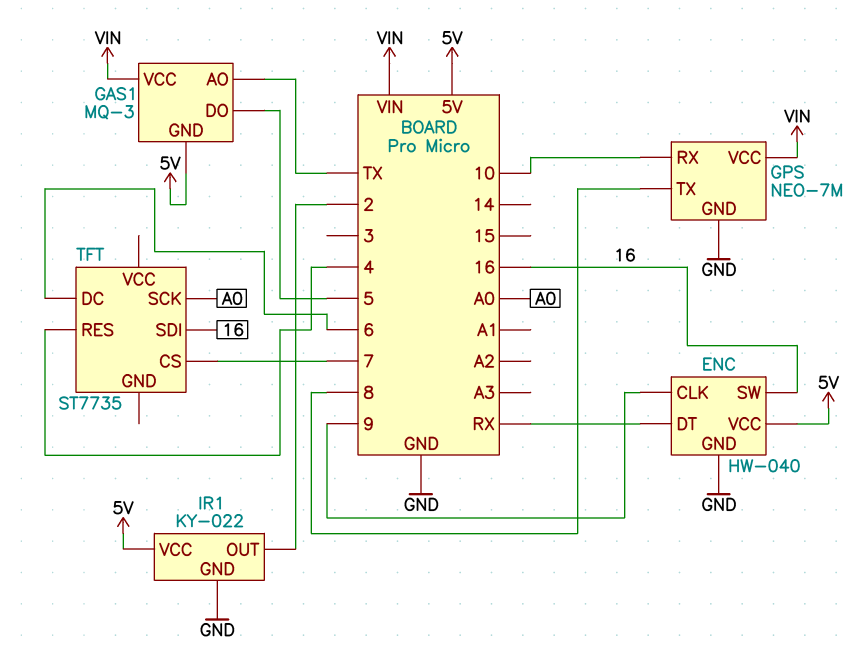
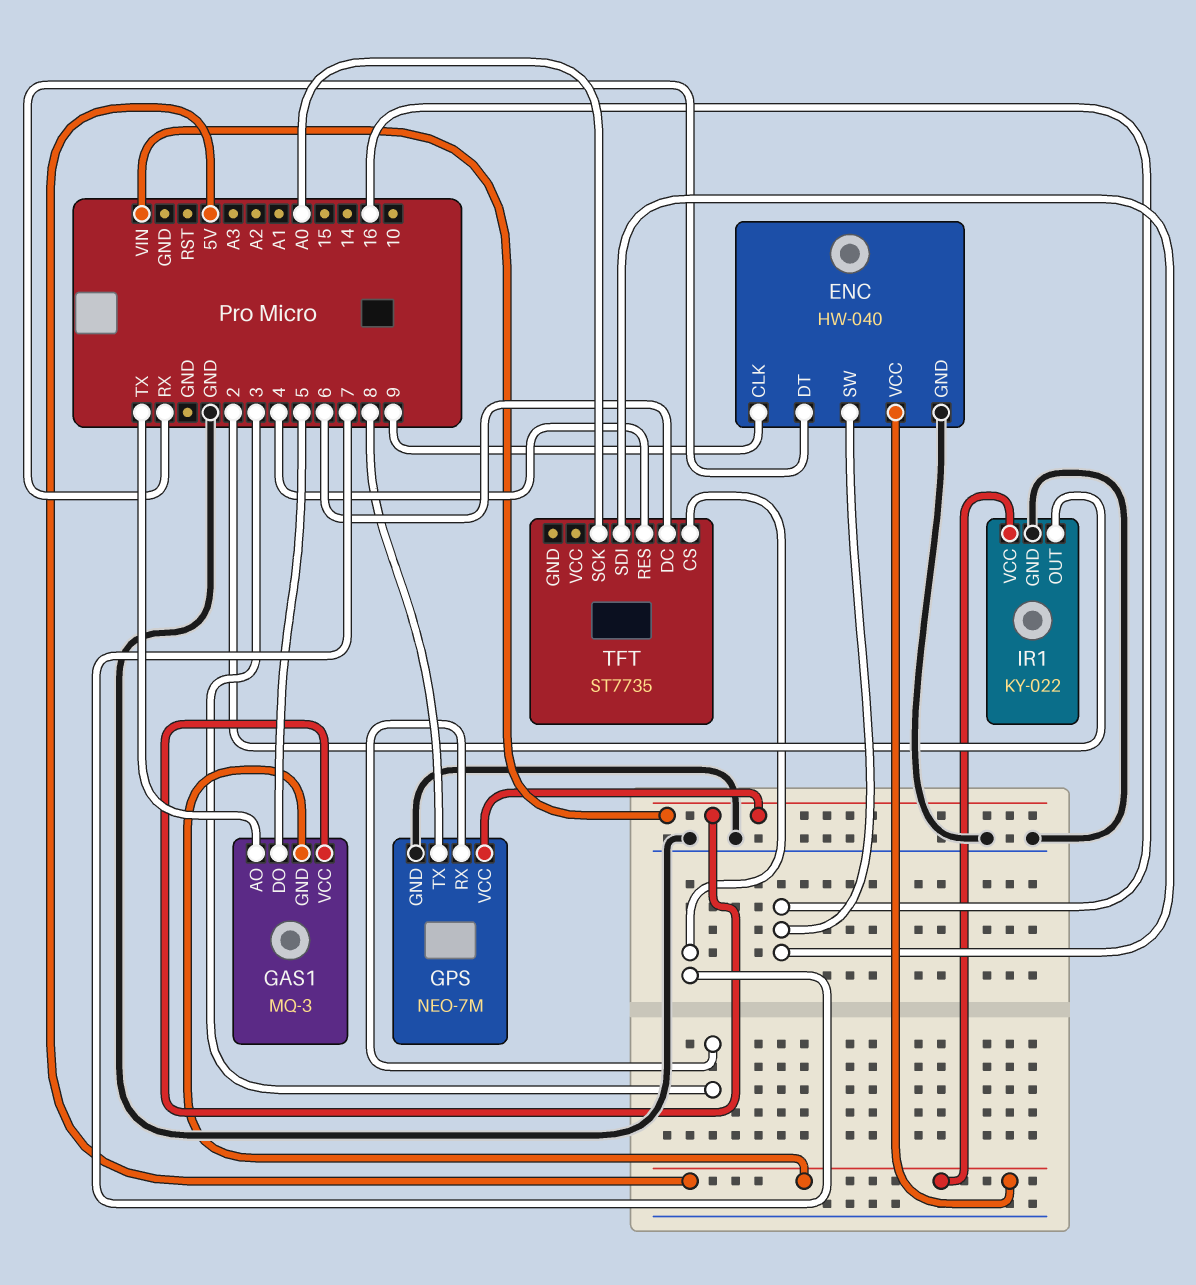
GPS pin RX: 10 -> 3

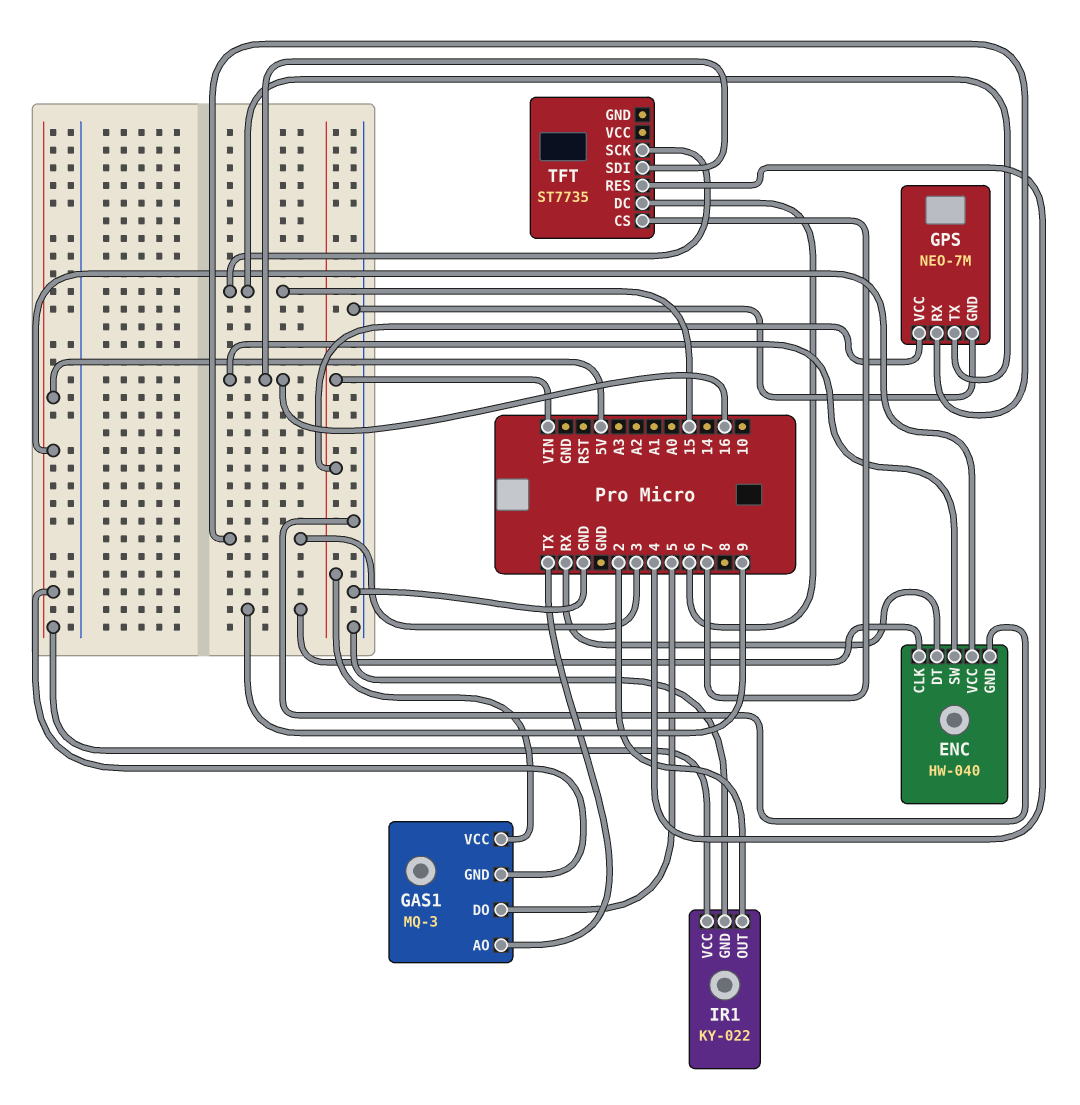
GPS pin TX: 8 -> 15
TFT pin SCK: A0 -> 15

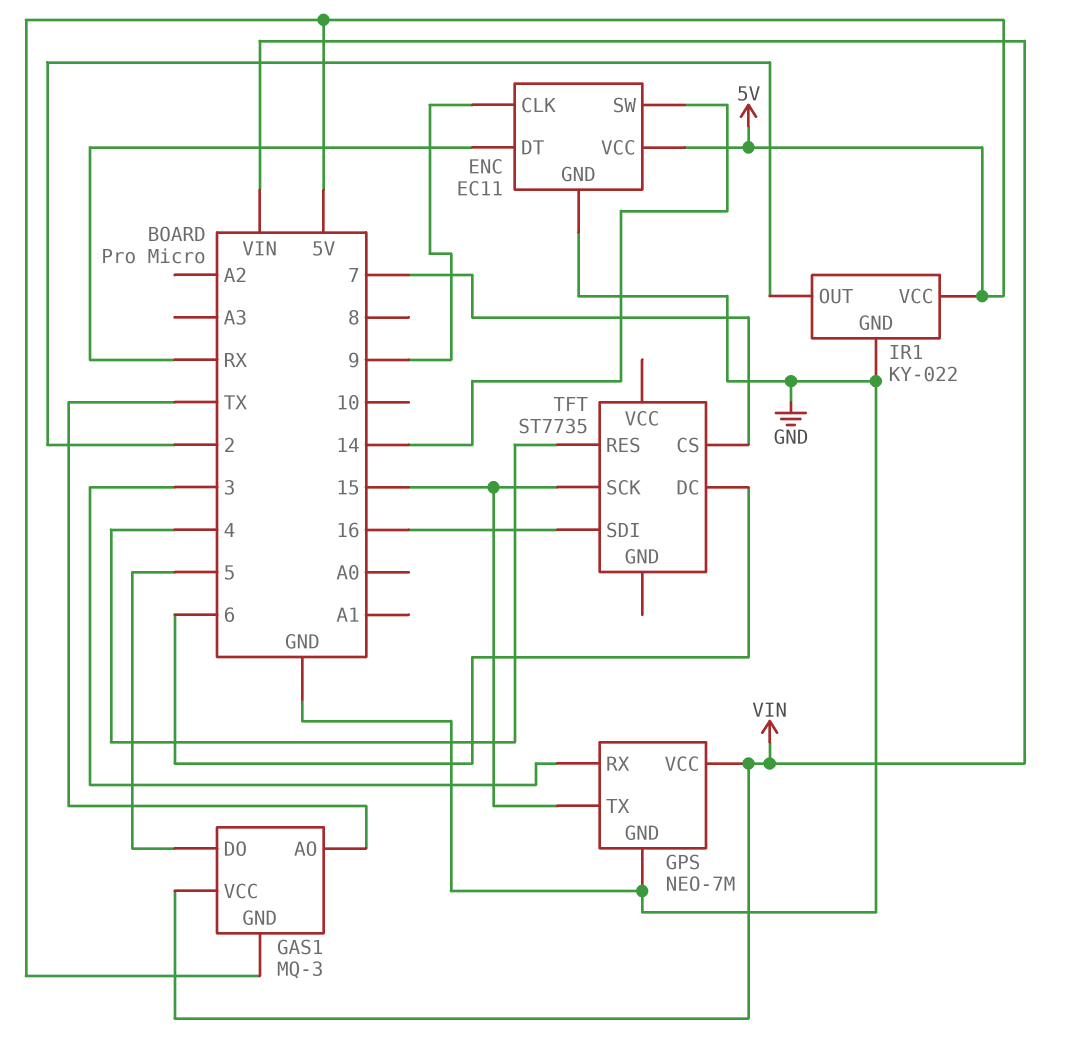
ENC: HW-040 -> EC11
ENC pin SW: 16 -> 14

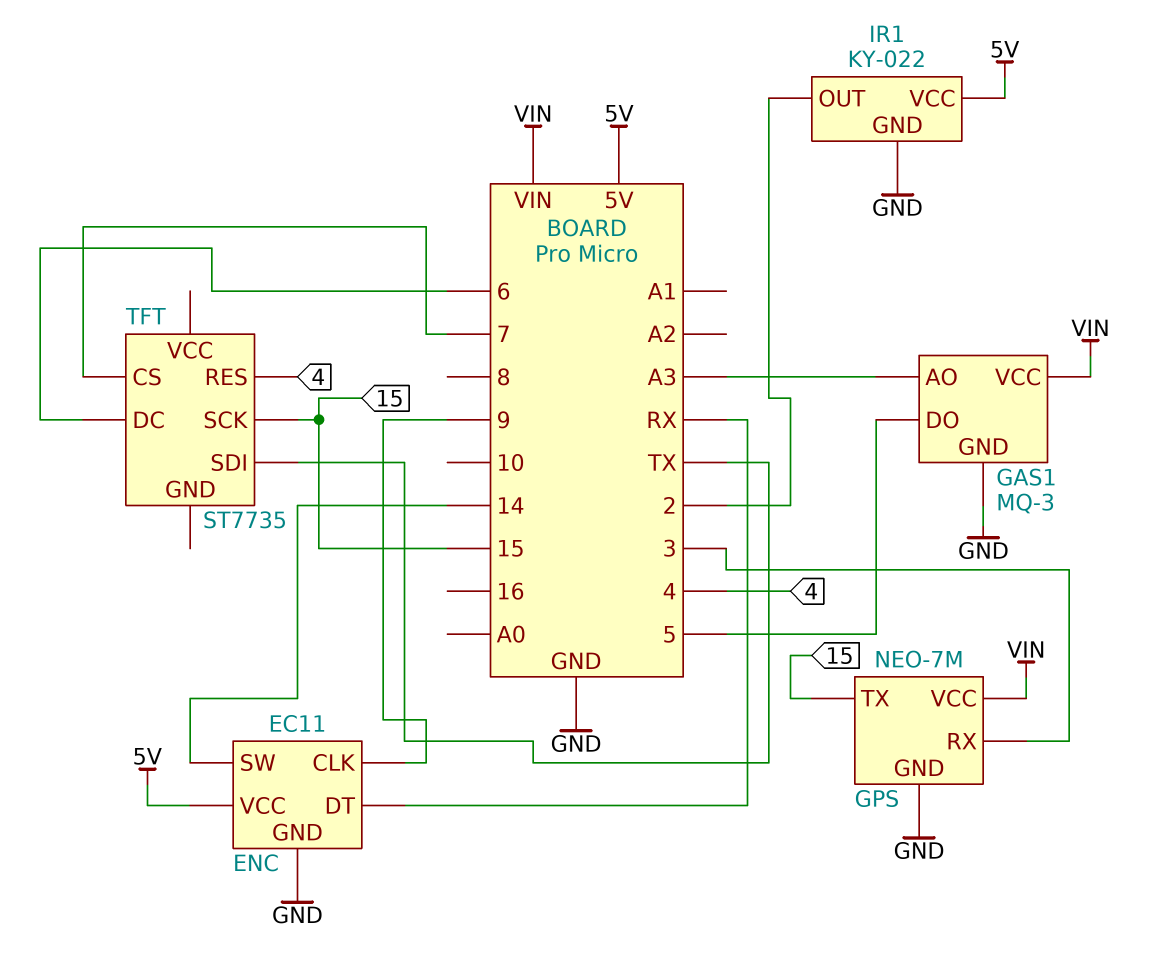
GAS1 pin AO: TX -> A3
GAS1 pin GND: 5V -> GND
TFT pin SDI: 16 -> TX

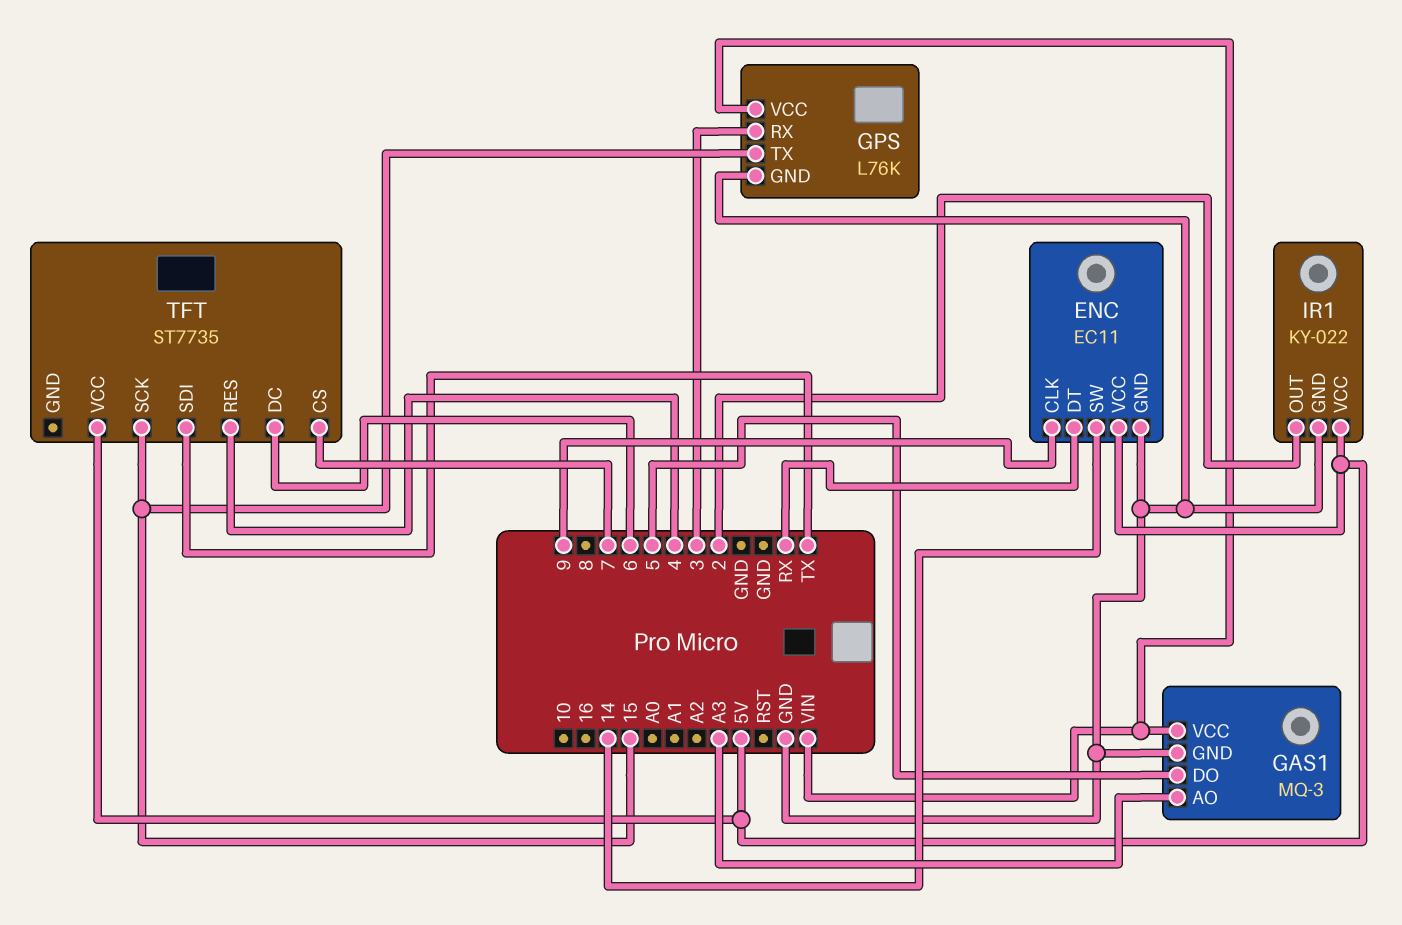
GPS: NEO-7M -> L76K
TFT pin VCC: none -> 5V

